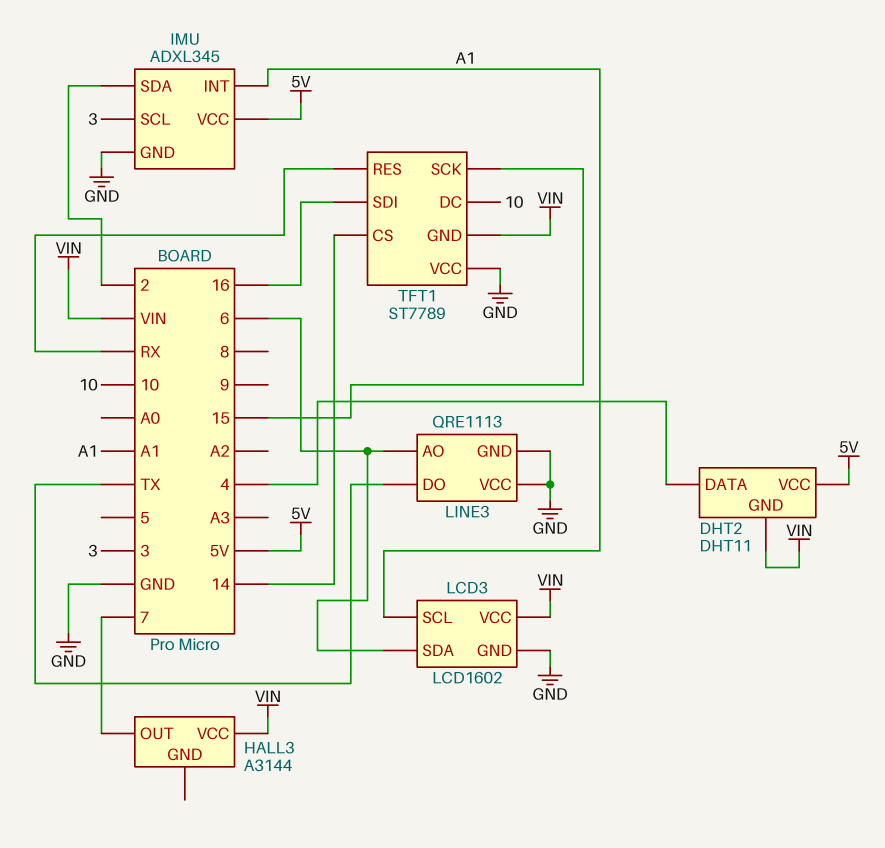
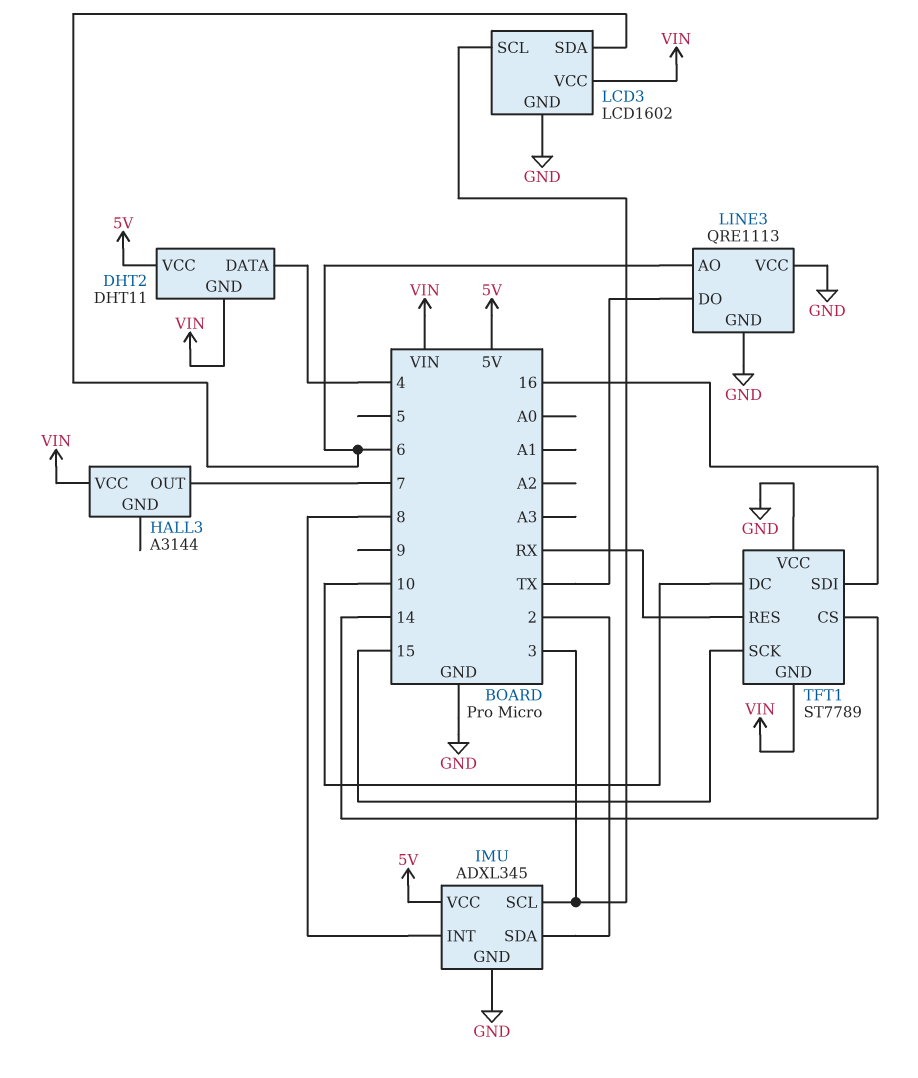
IMU pin INT: A1 -> 8
LCD3 pin SCL: A1 -> 3

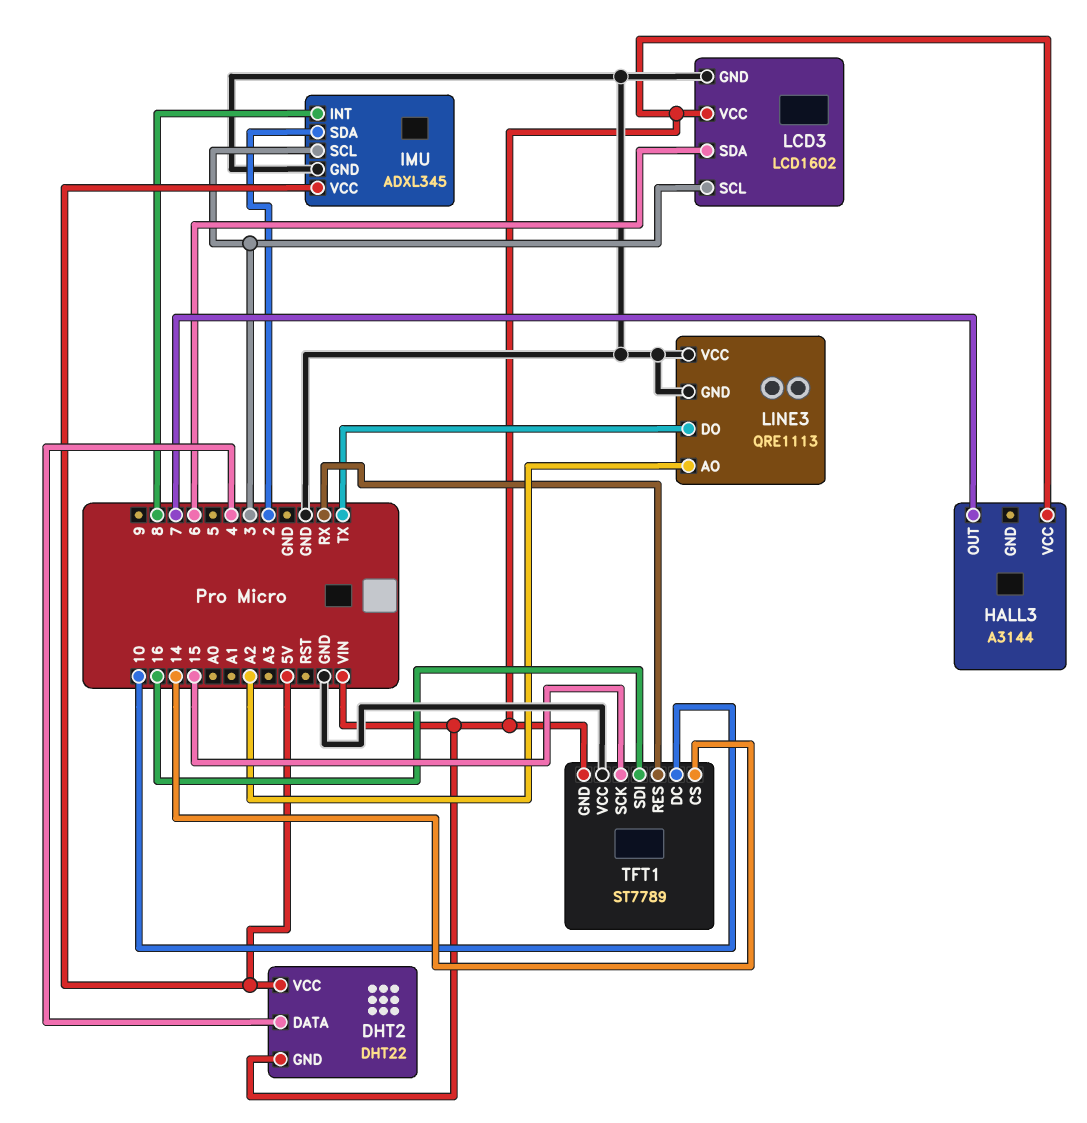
DHT2: DHT11 -> DHT22
LINE3 pin AO: 6 -> A2

